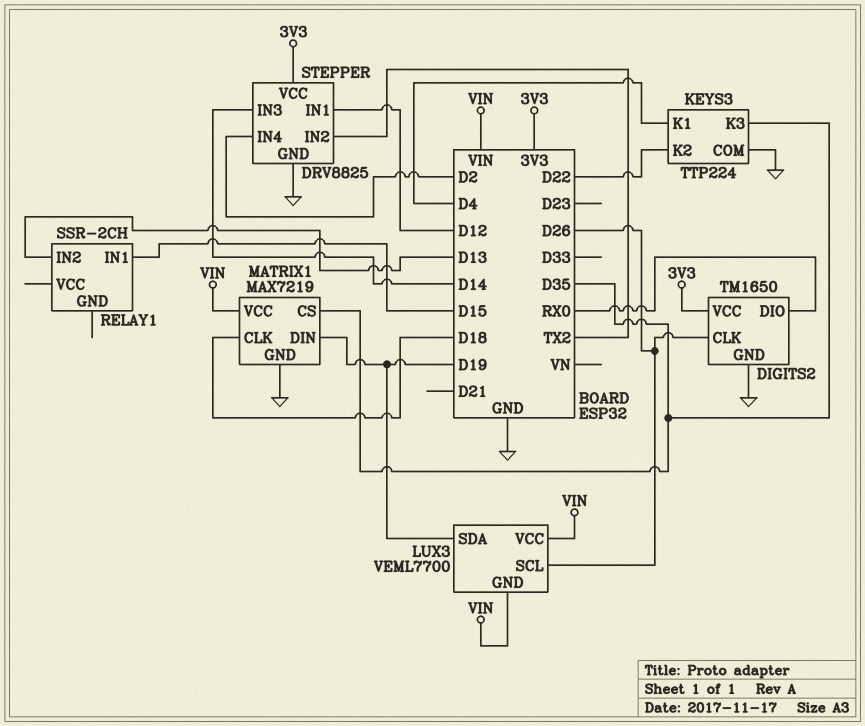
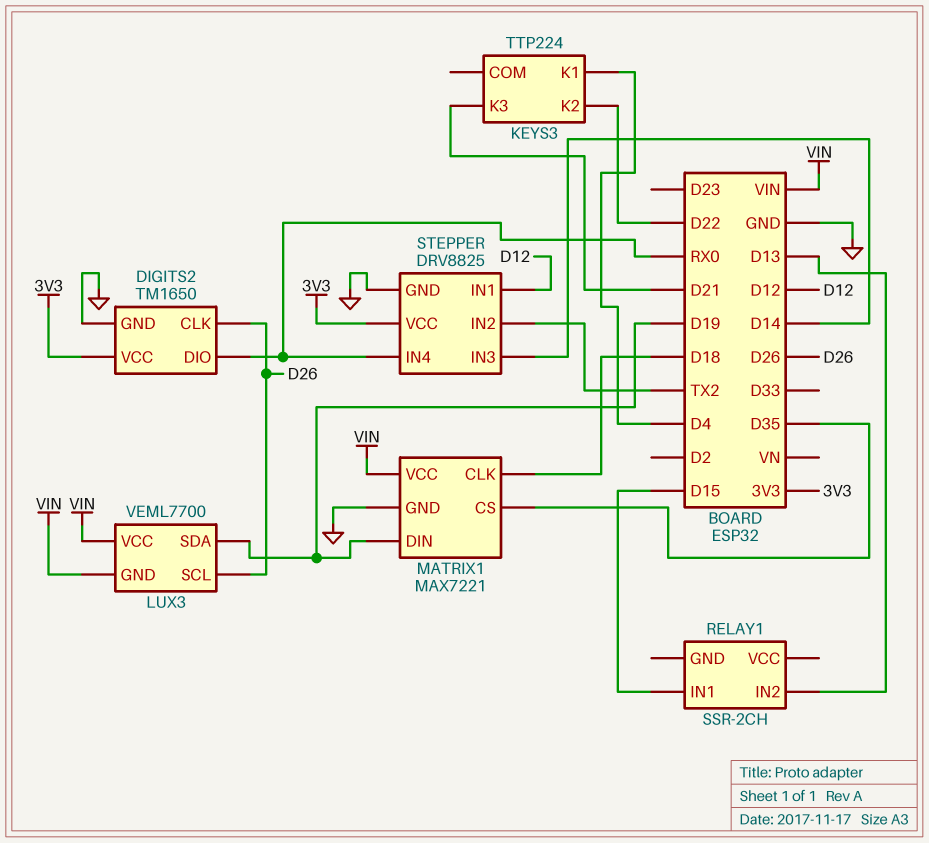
KEYS3 pin COM: GND -> none
KEYS3 pin K3: D35 -> D21
MATRIX1: MAX7219 -> MAX7221
STEPPER pin IN4: D2 -> RX0

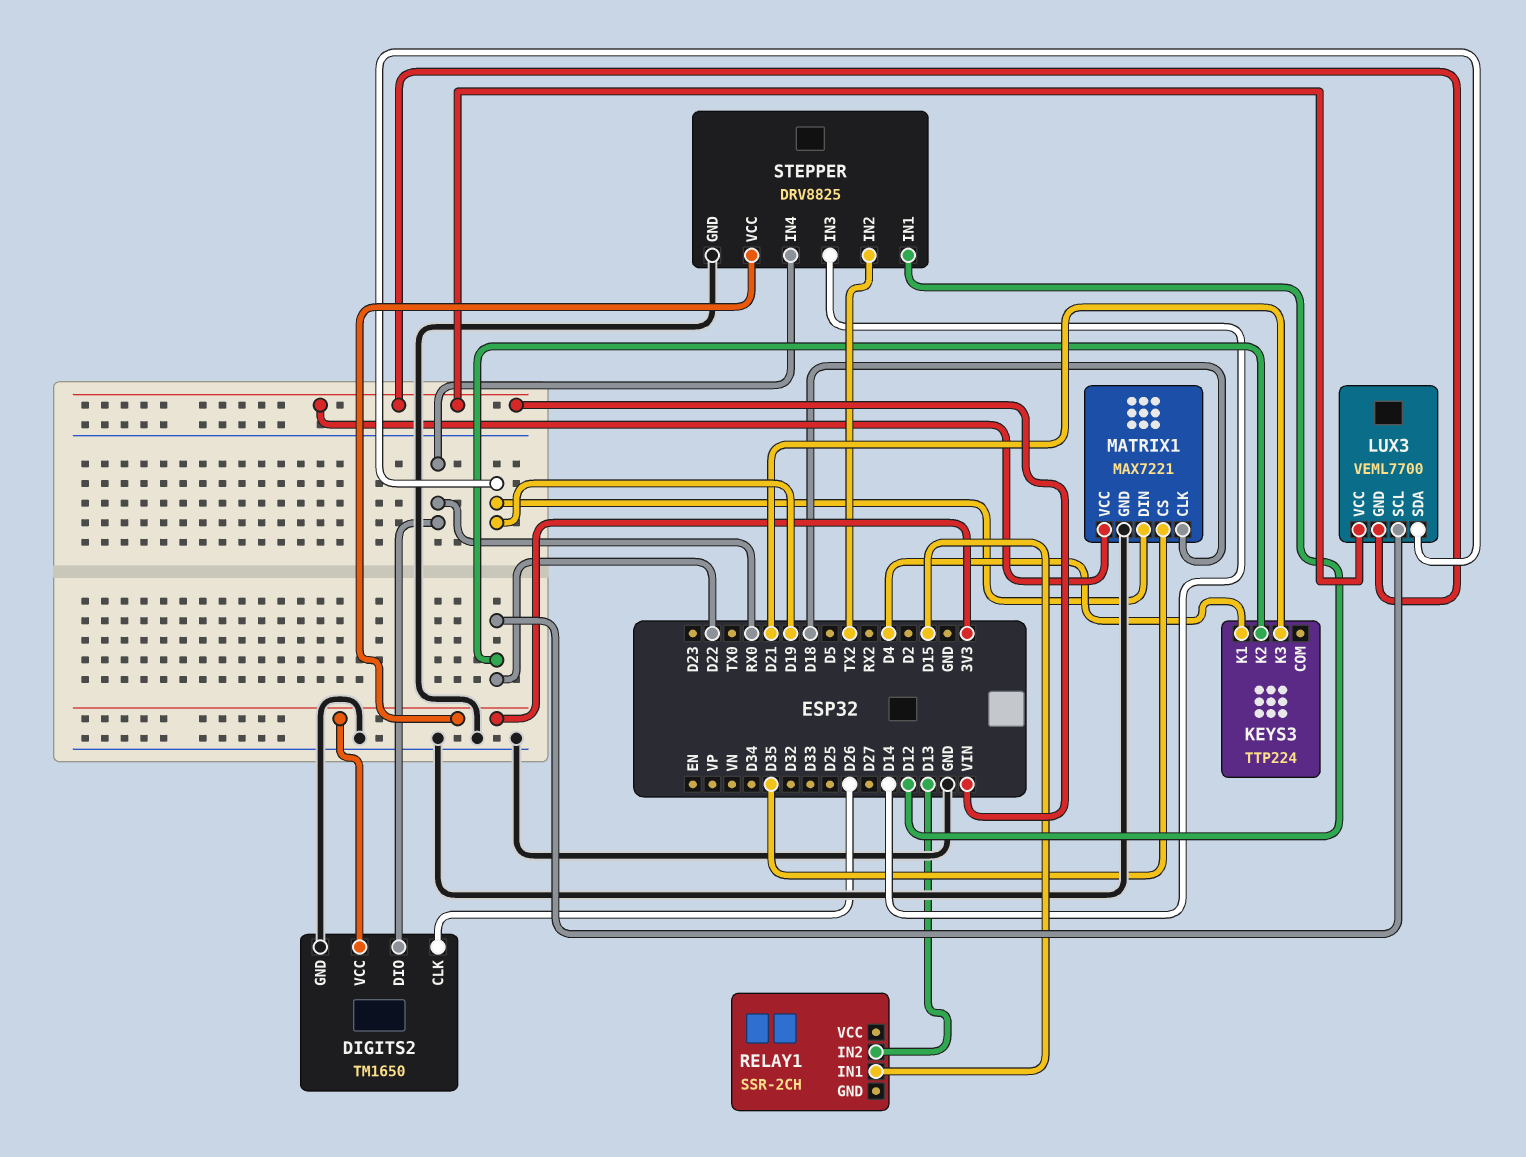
LUX3 pin SCL: D26 -> D22

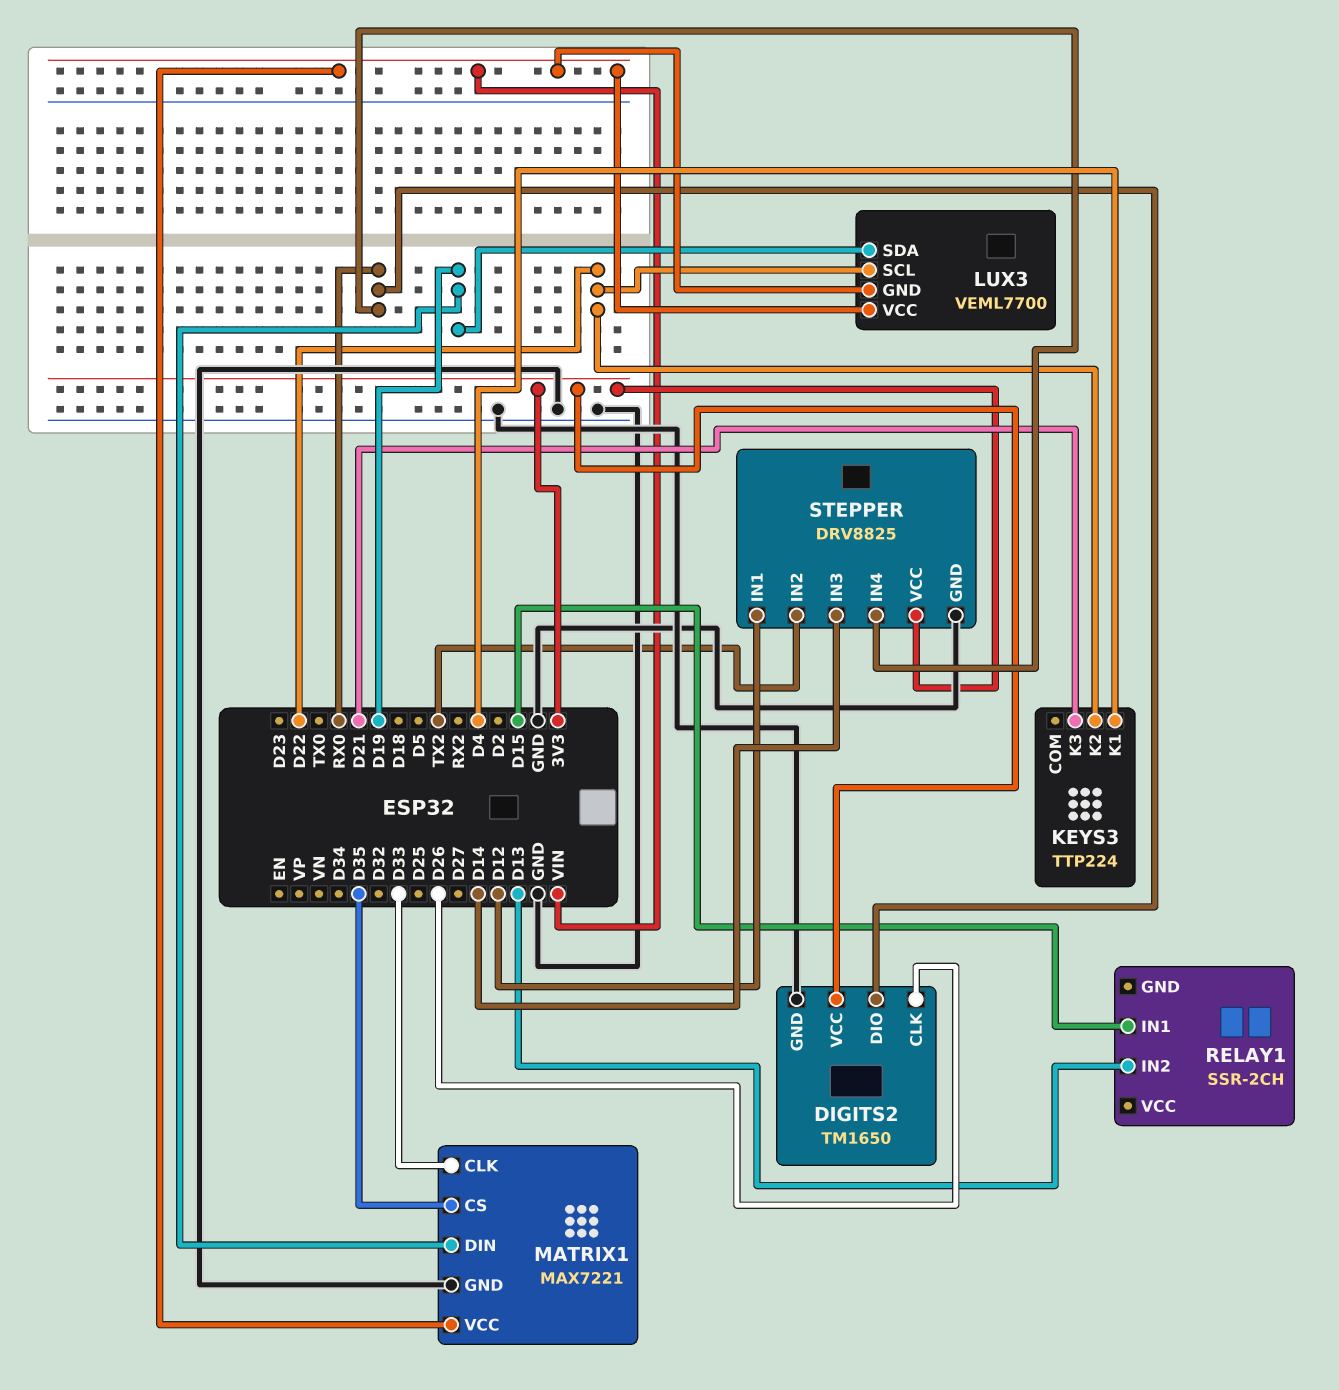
MATRIX1 pin CLK: D18 -> D33

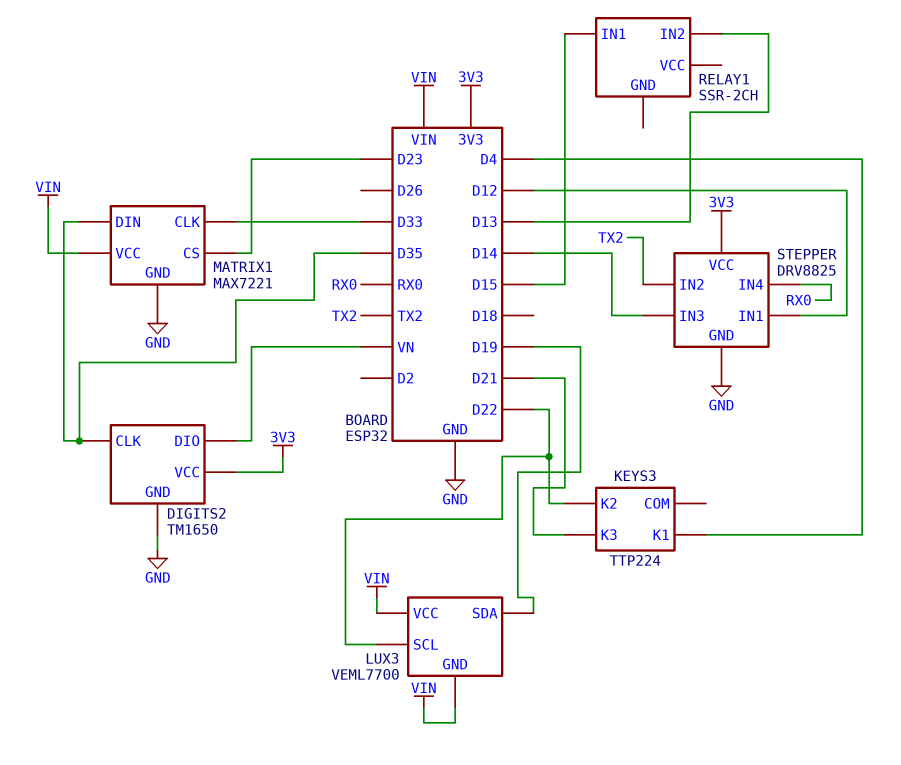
DIGITS2 pin CLK: D26 -> D35
DIGITS2 pin DIO: RX0 -> VN
MATRIX1 pin CS: D35 -> D23
MATRIX1 pin DIN: D19 -> D35

